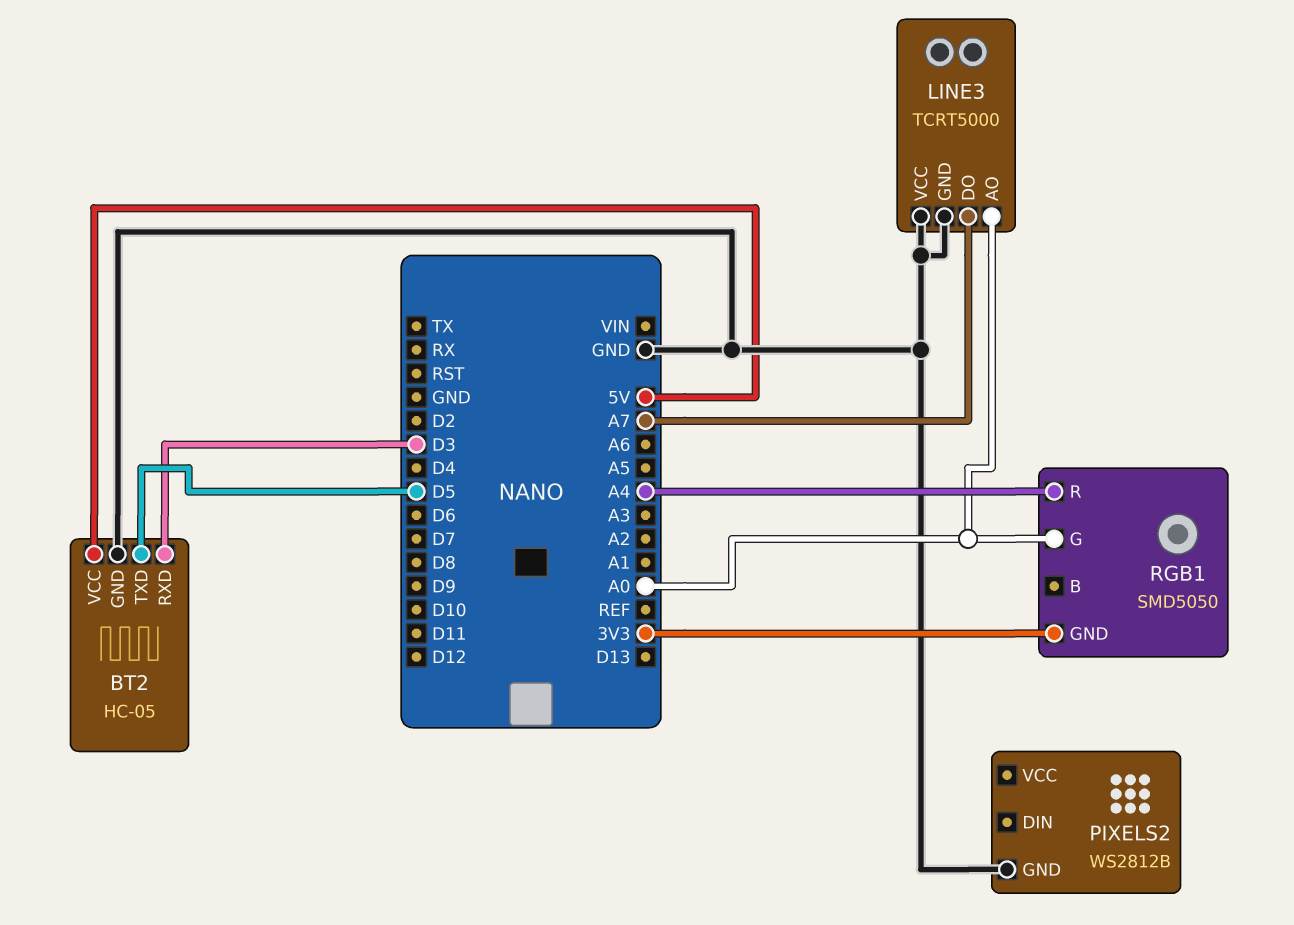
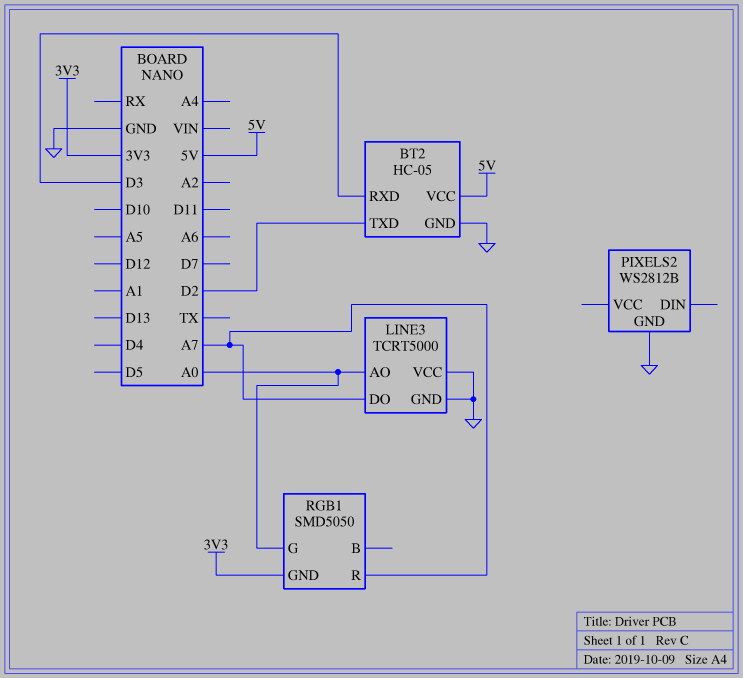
BT2 pin TXD: D5 -> D2
RGB1 pin R: A4 -> A7

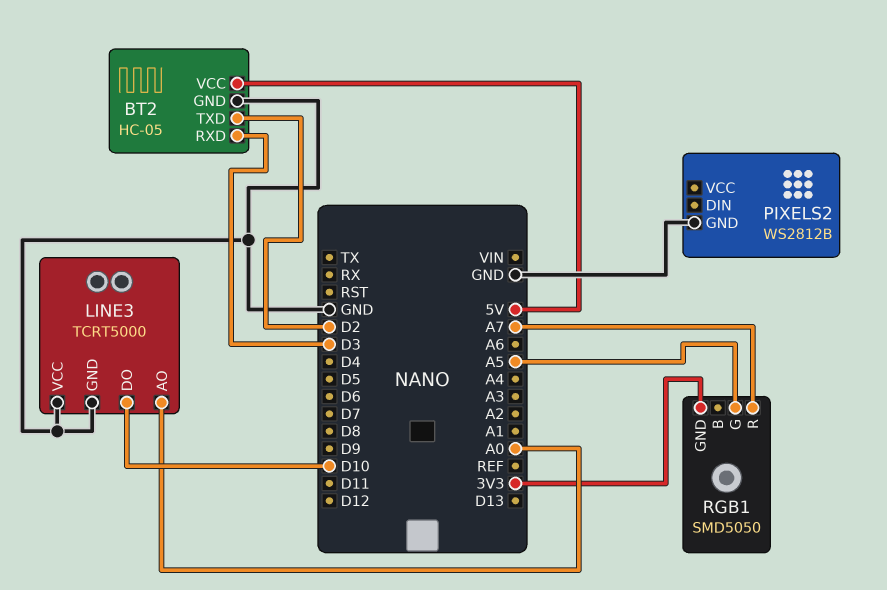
LINE3 pin DO: A7 -> D10
RGB1 pin G: A0 -> A5

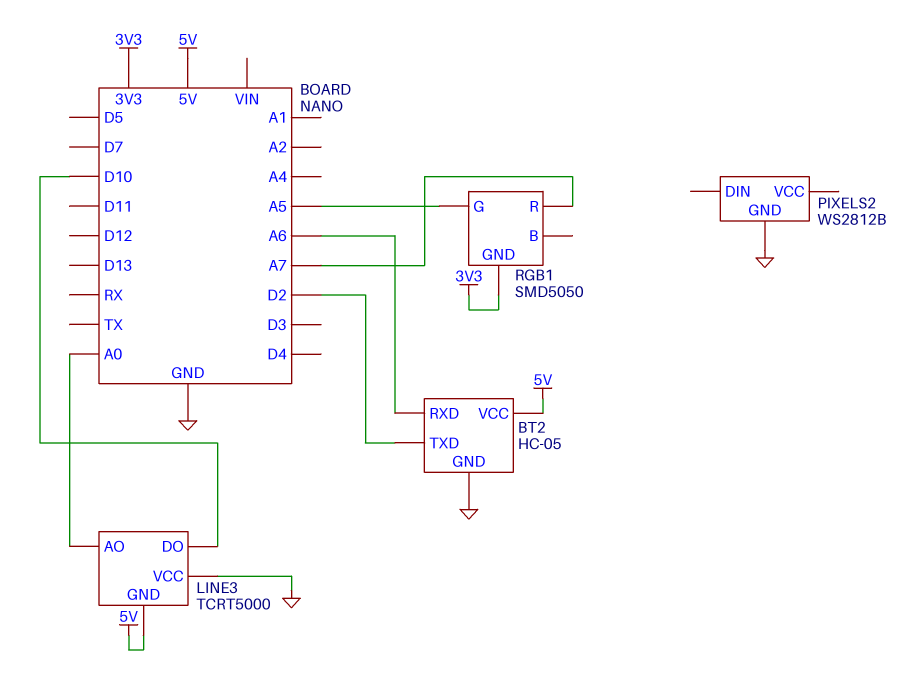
BT2 pin RXD: D3 -> A6
LINE3 pin GND: GND -> 5V

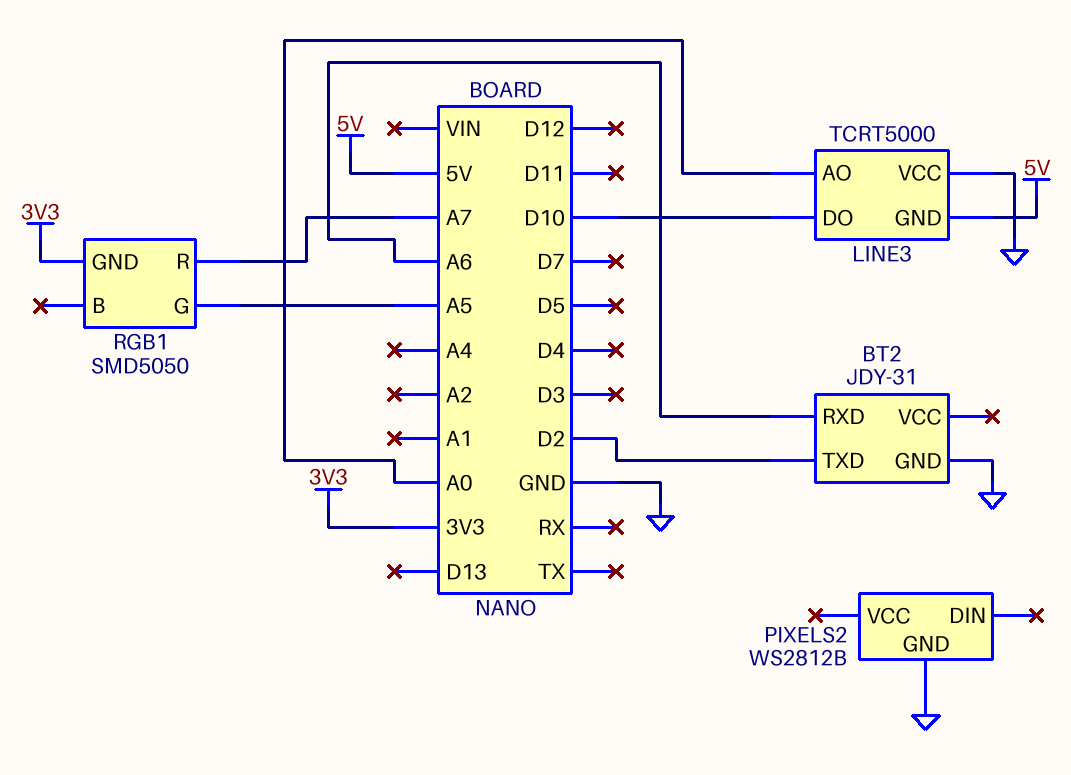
BT2: HC-05 -> JDY-31
BT2 pin VCC: 5V -> none

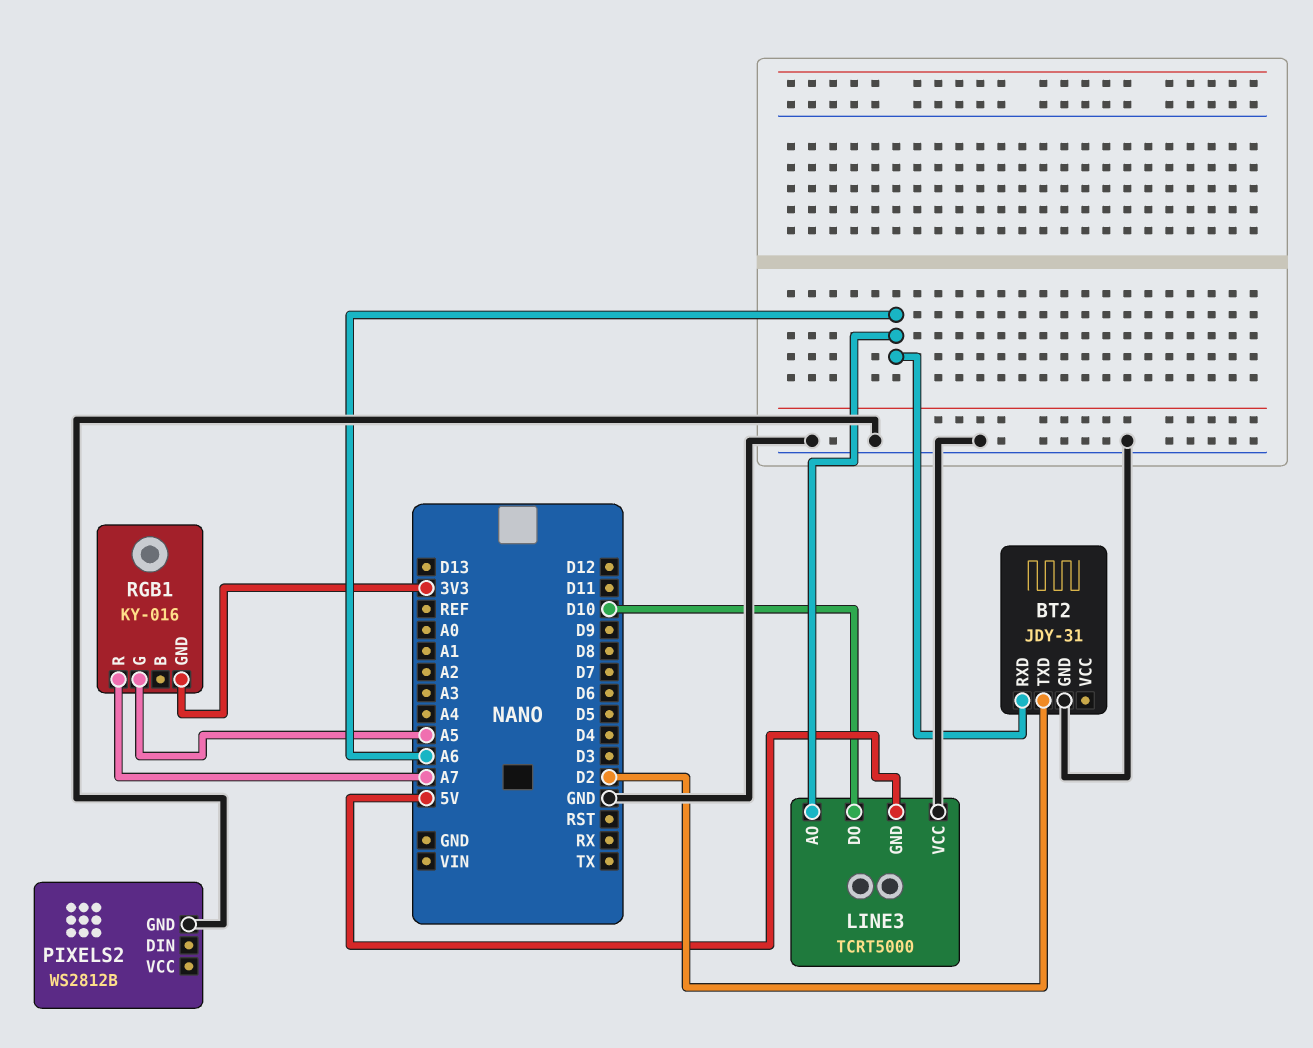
LINE3 pin AO: A0 -> A6
RGB1: SMD5050 -> KY-016

